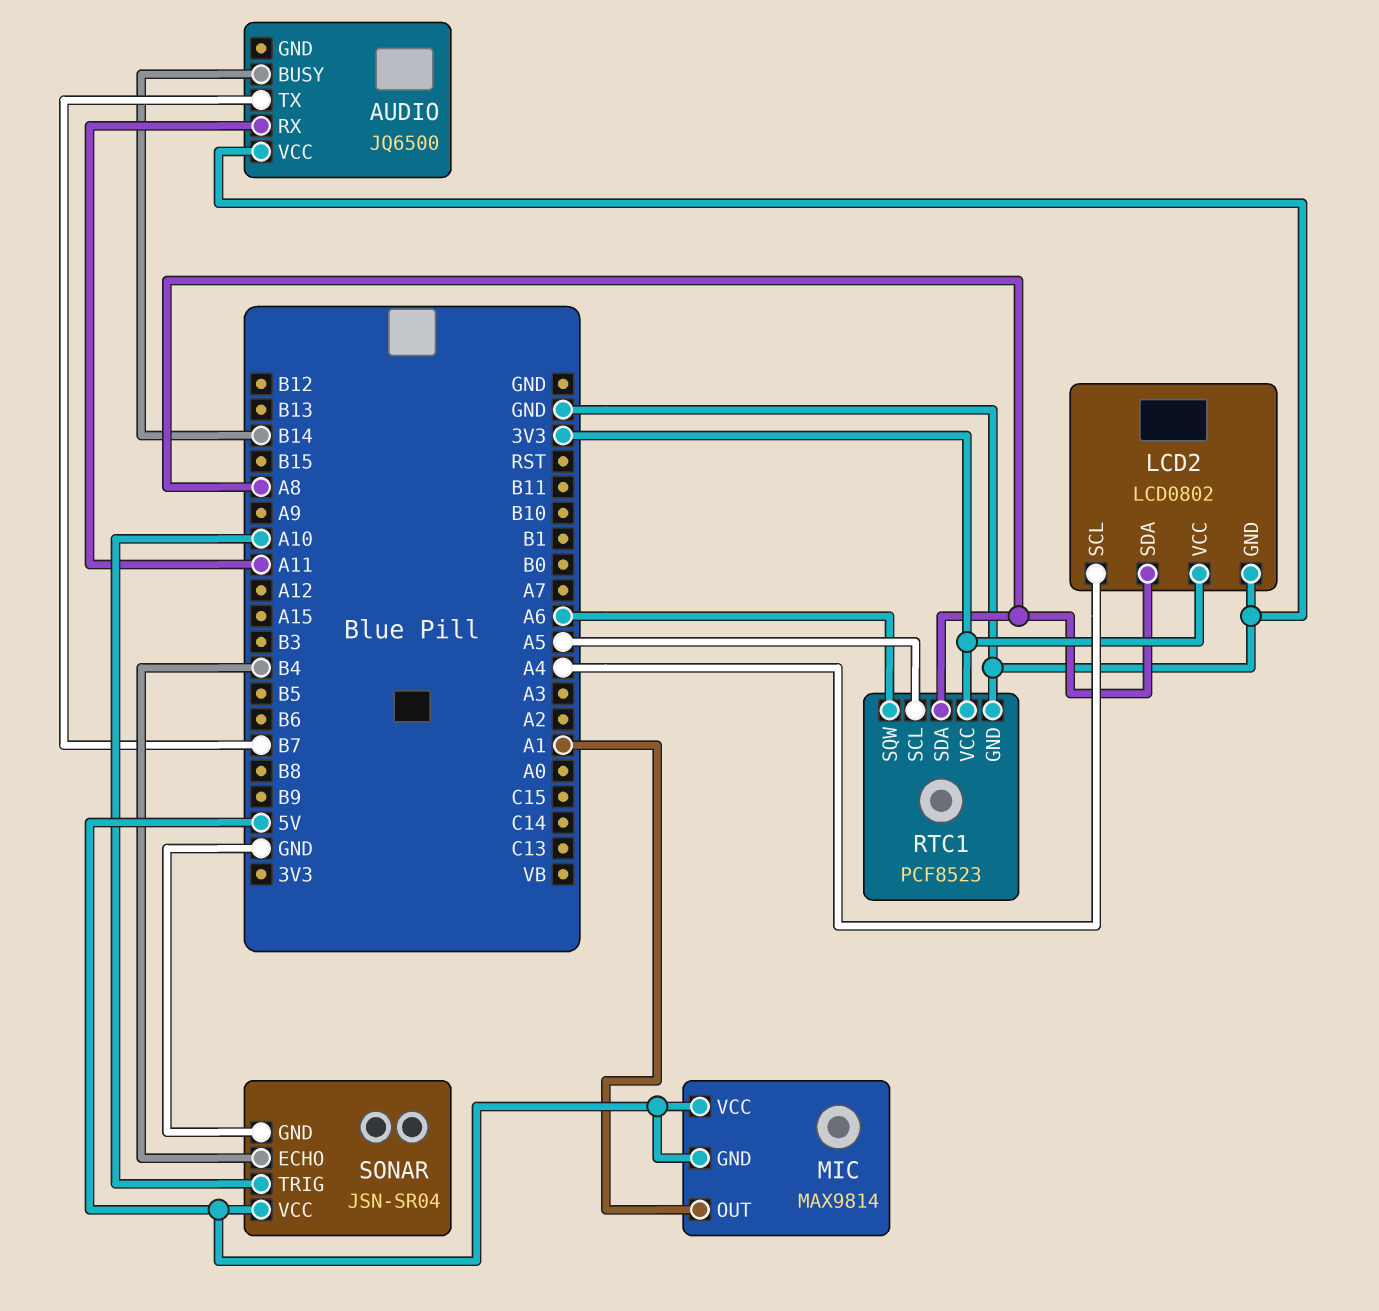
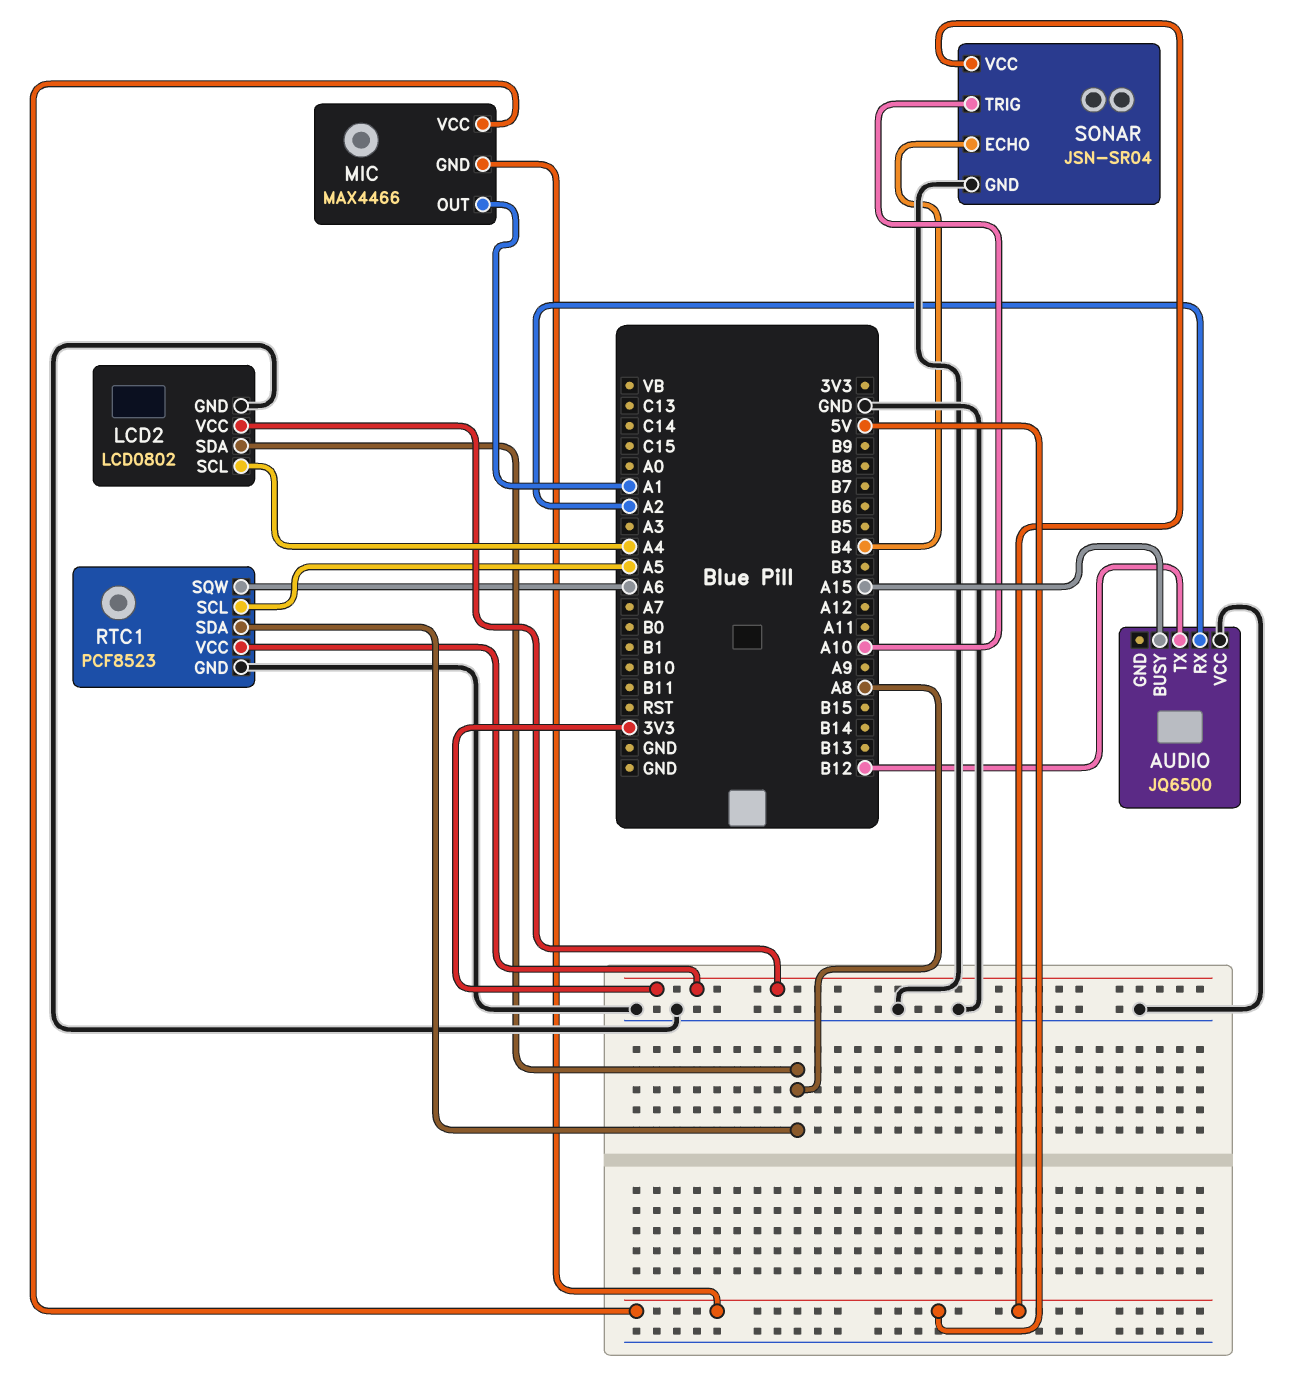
AUDIO pin BUSY: B14 -> A15
AUDIO pin RX: A11 -> A2
AUDIO pin TX: B7 -> B12
MIC: MAX9814 -> MAX4466

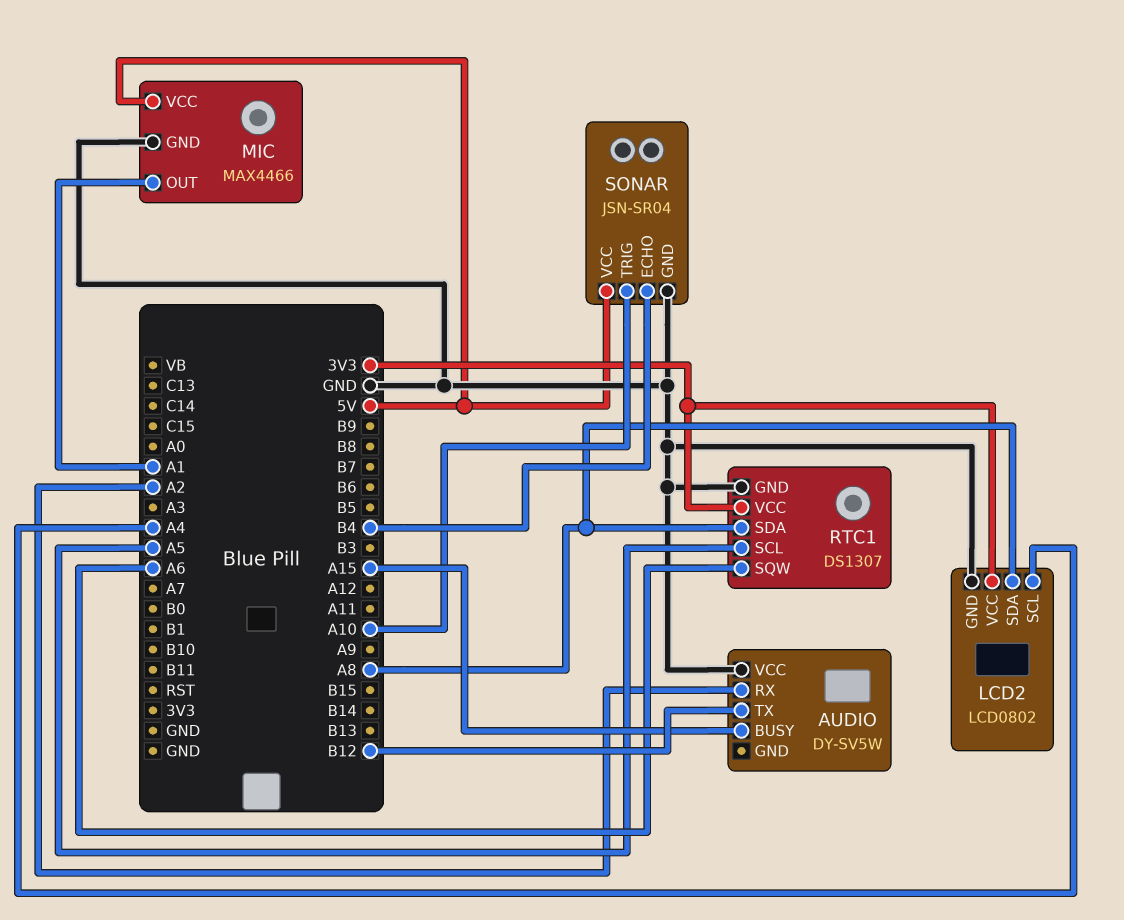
AUDIO: JQ6500 -> DY-SV5W
MIC pin GND: 5V -> GND
RTC1: PCF8523 -> DS1307

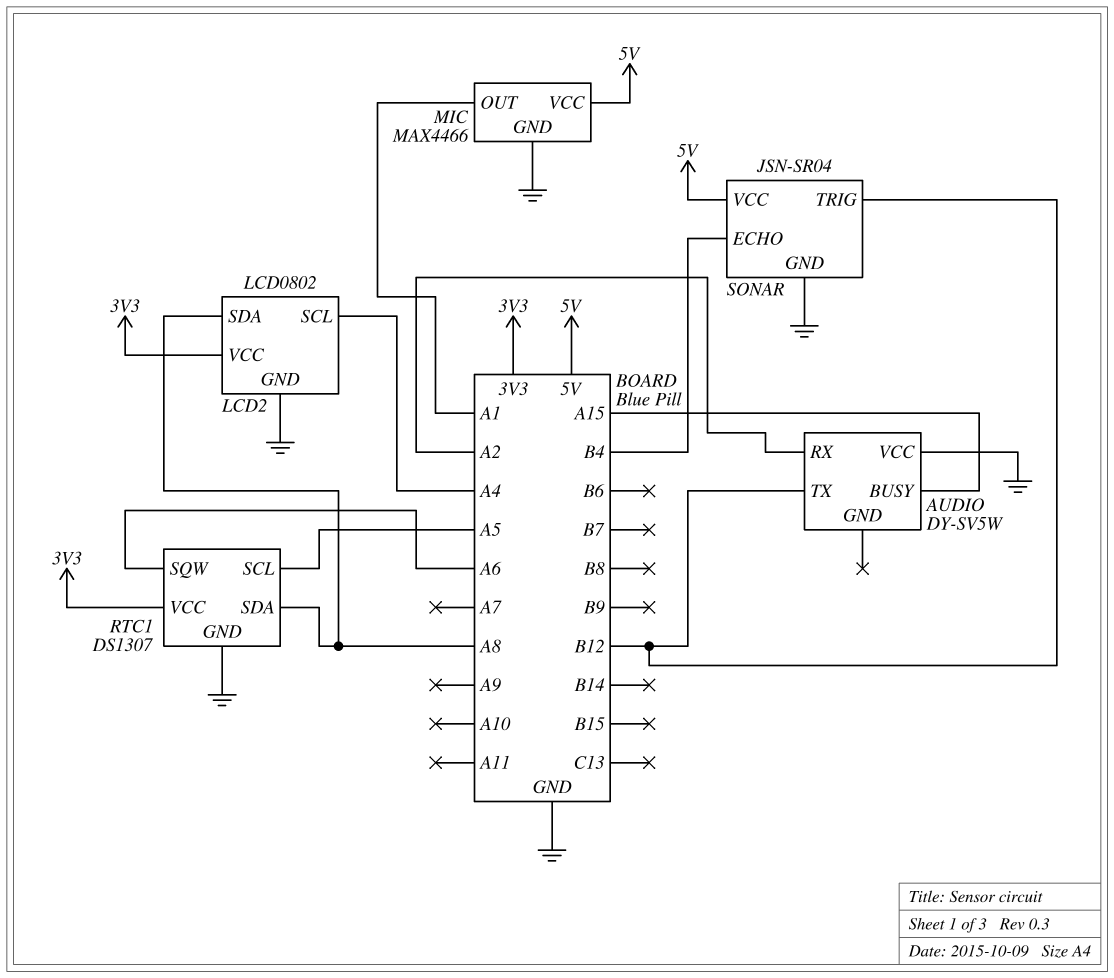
SONAR pin TRIG: A10 -> B12

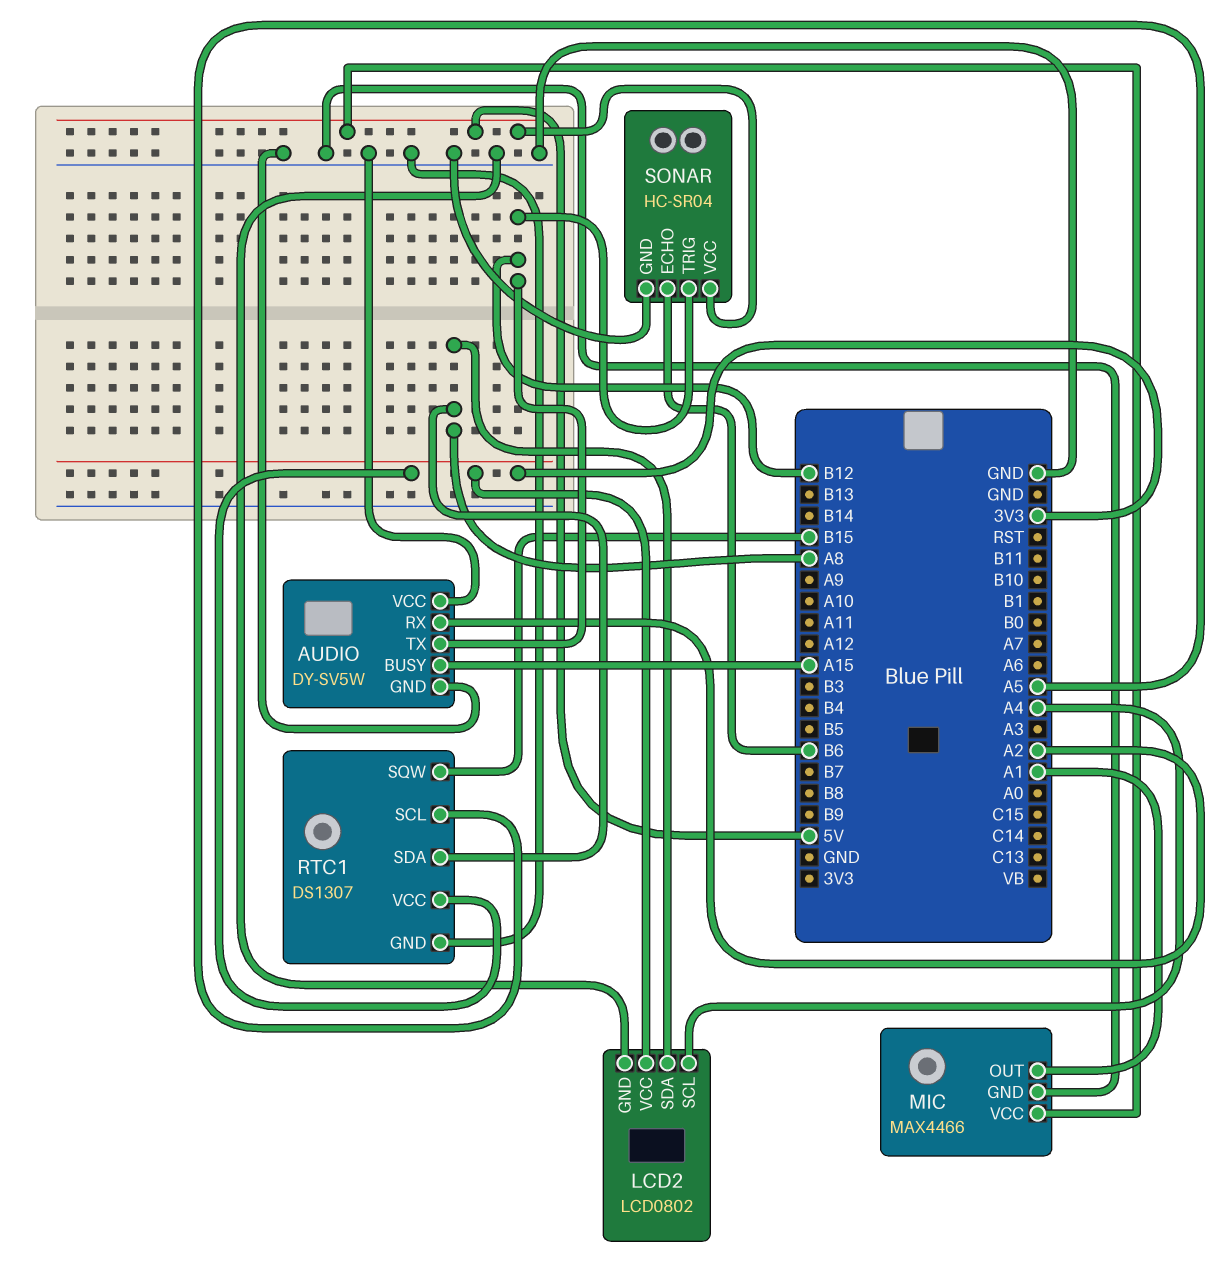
AUDIO pin GND: none -> GND
RTC1 pin SQW: A6 -> B15
SONAR: JSN-SR04 -> HC-SR04
SONAR pin ECHO: B4 -> B6

